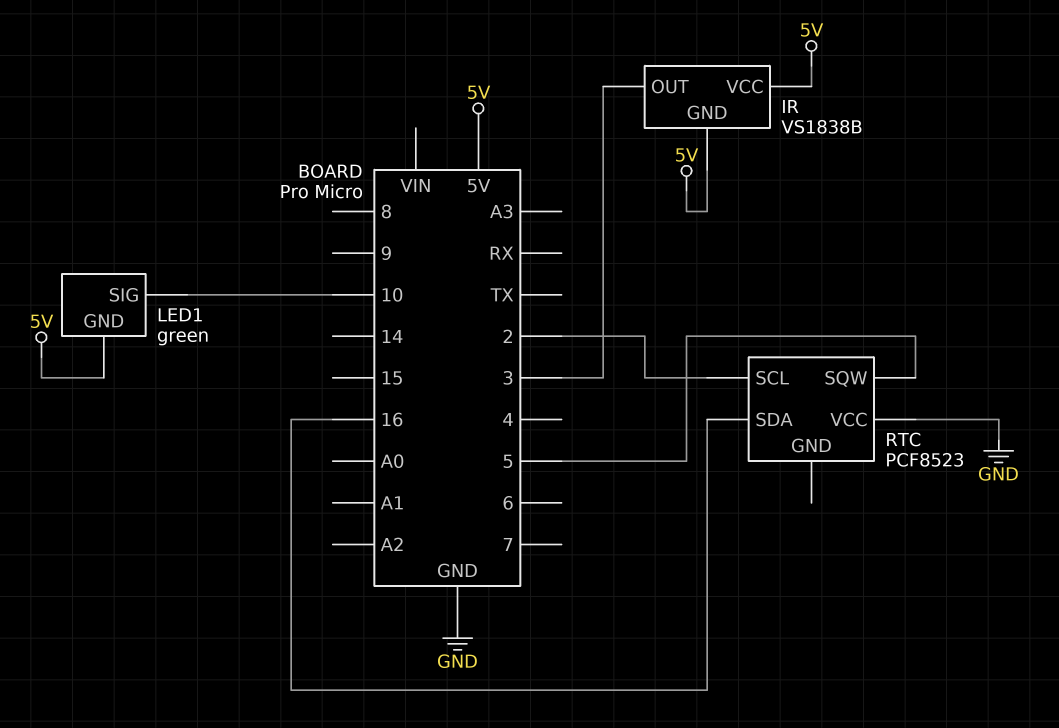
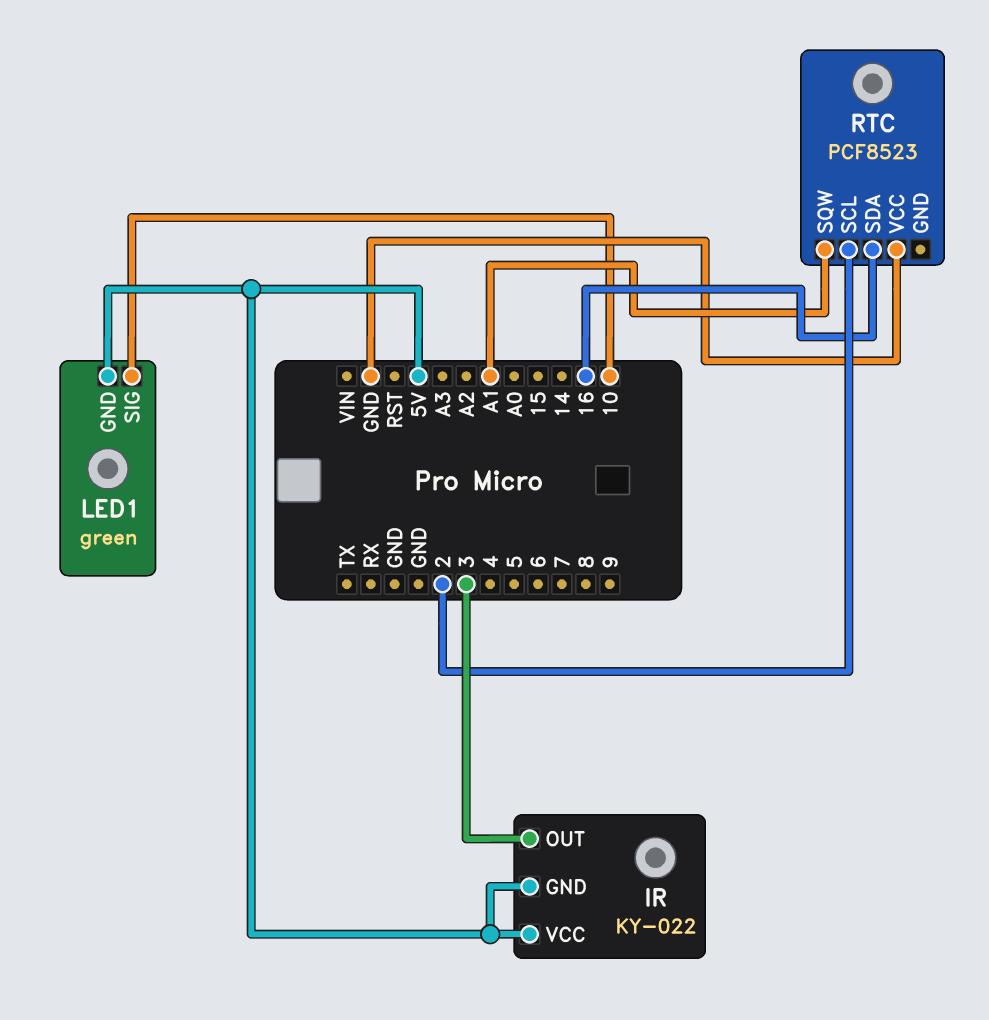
IR: VS1838B -> KY-022
RTC pin SQW: 5 -> A1

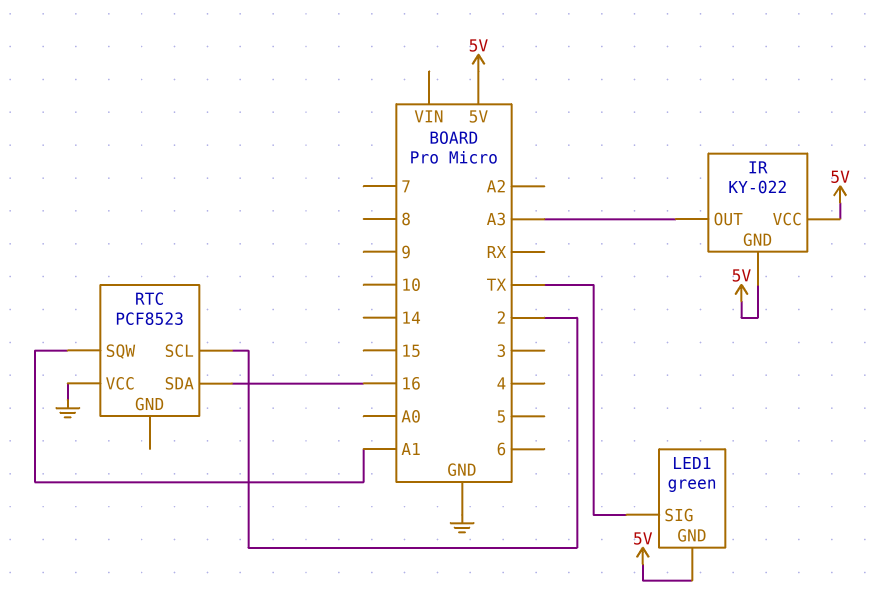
IR pin OUT: 3 -> A3
LED1 pin SIG: 10 -> TX

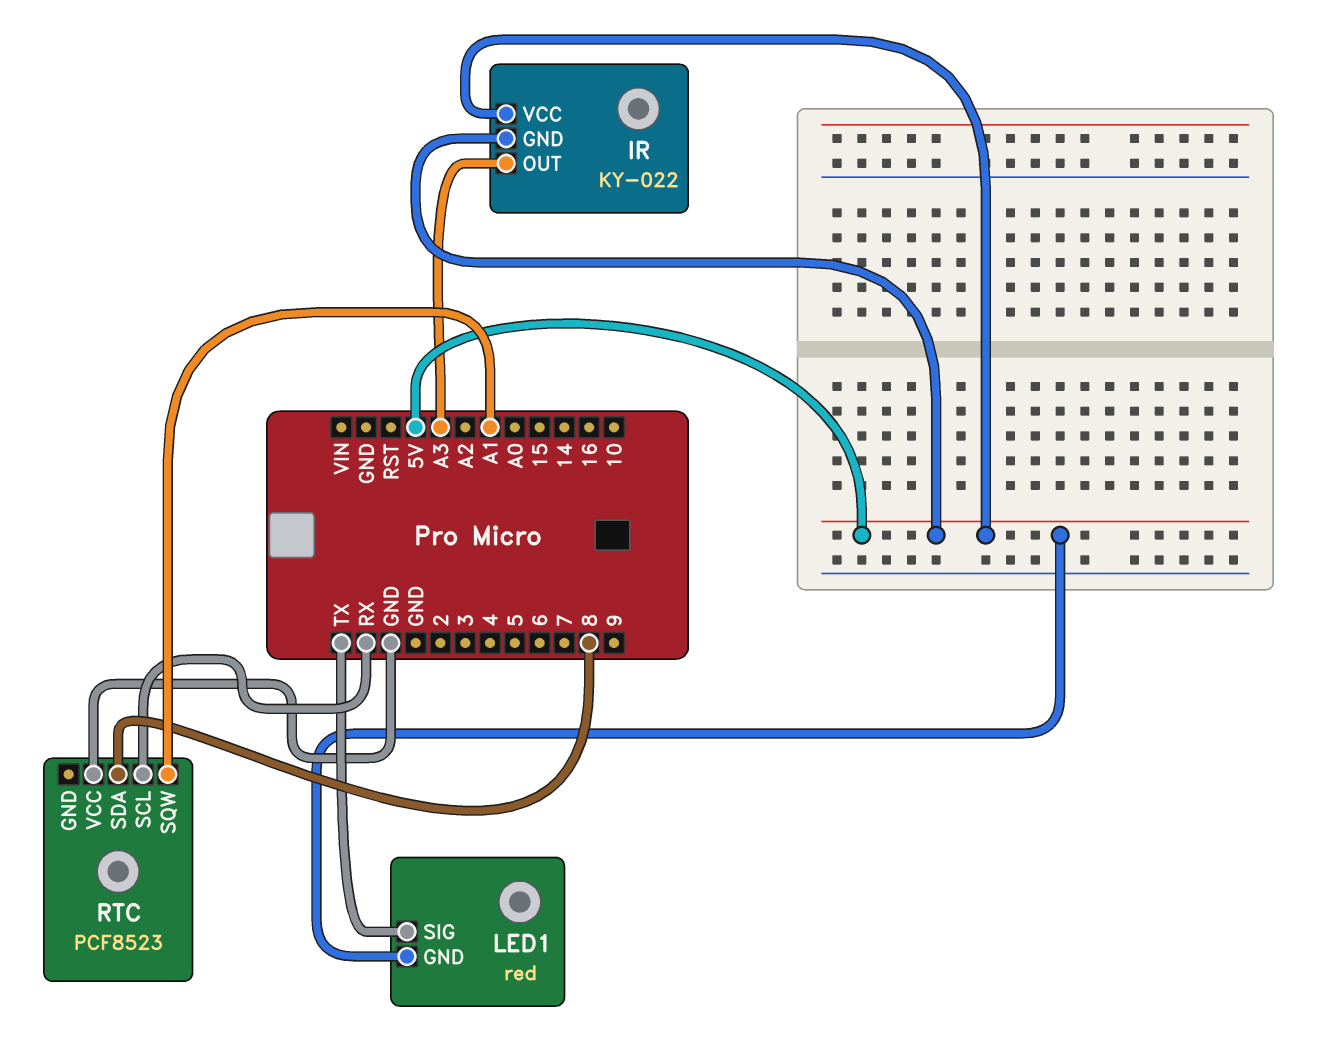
LED1: green -> red
RTC pin SCL: 2 -> RX
RTC pin SDA: 16 -> 8

